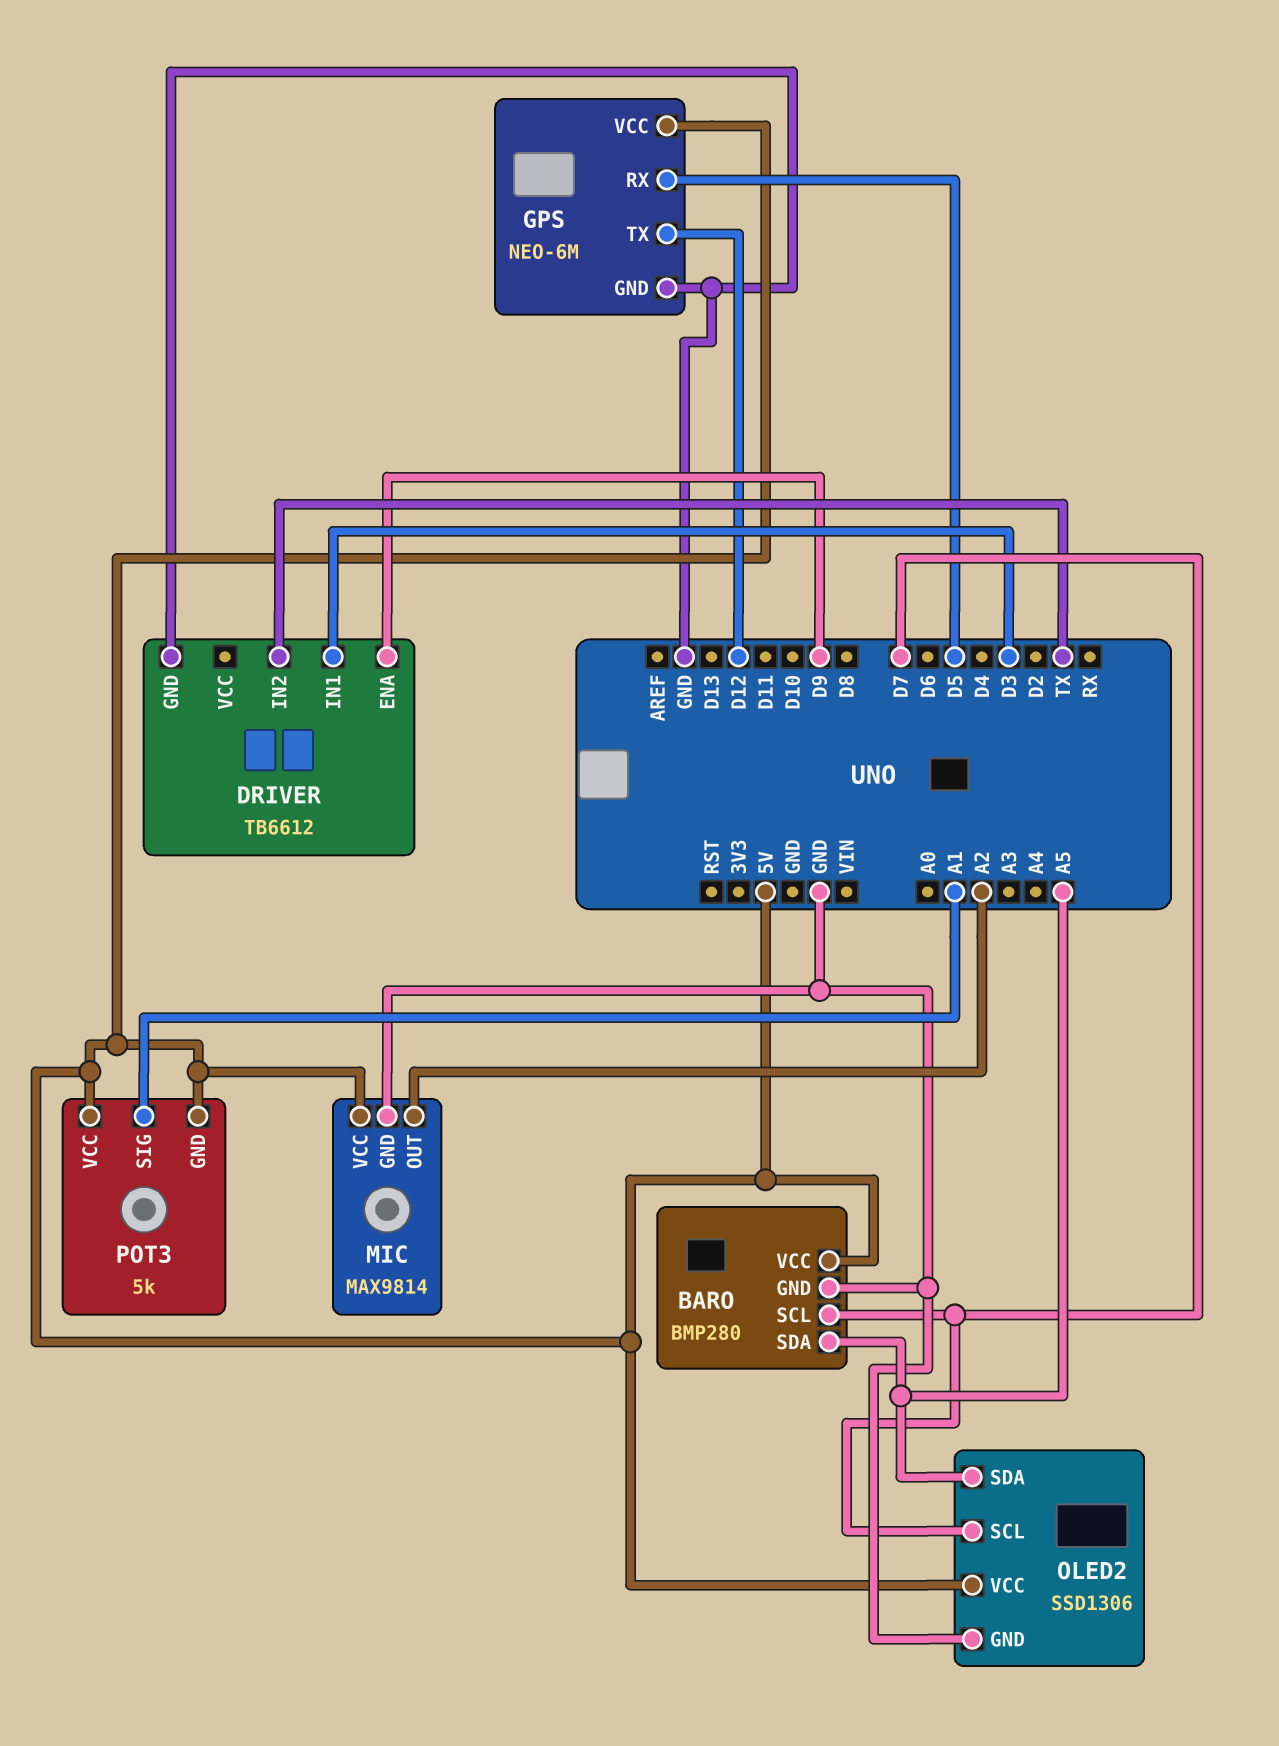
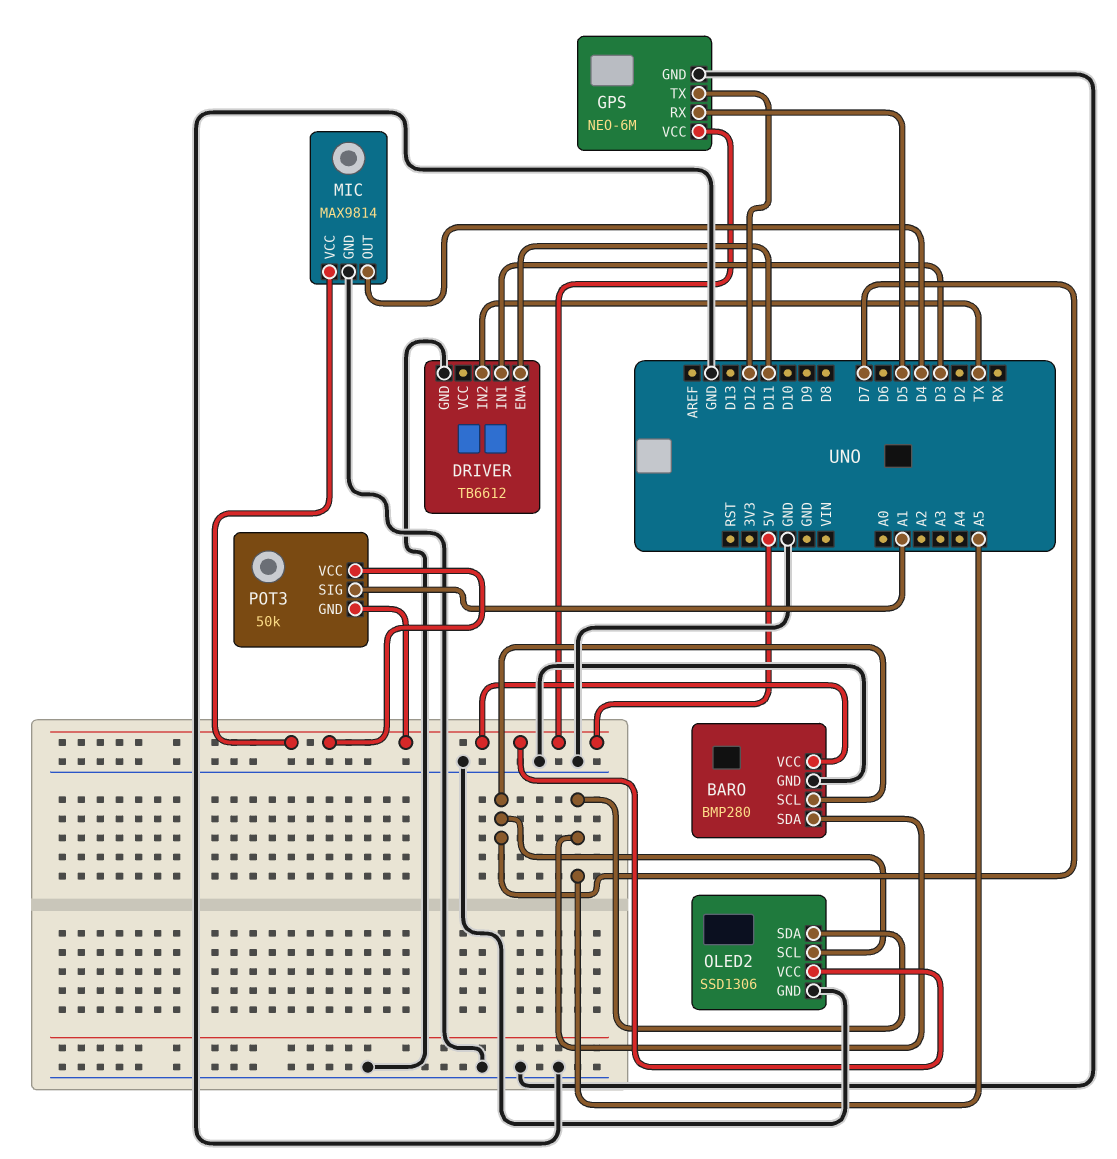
DRIVER pin ENA: D9 -> D11
MIC pin OUT: A2 -> D4
POT3: 5k -> 50k

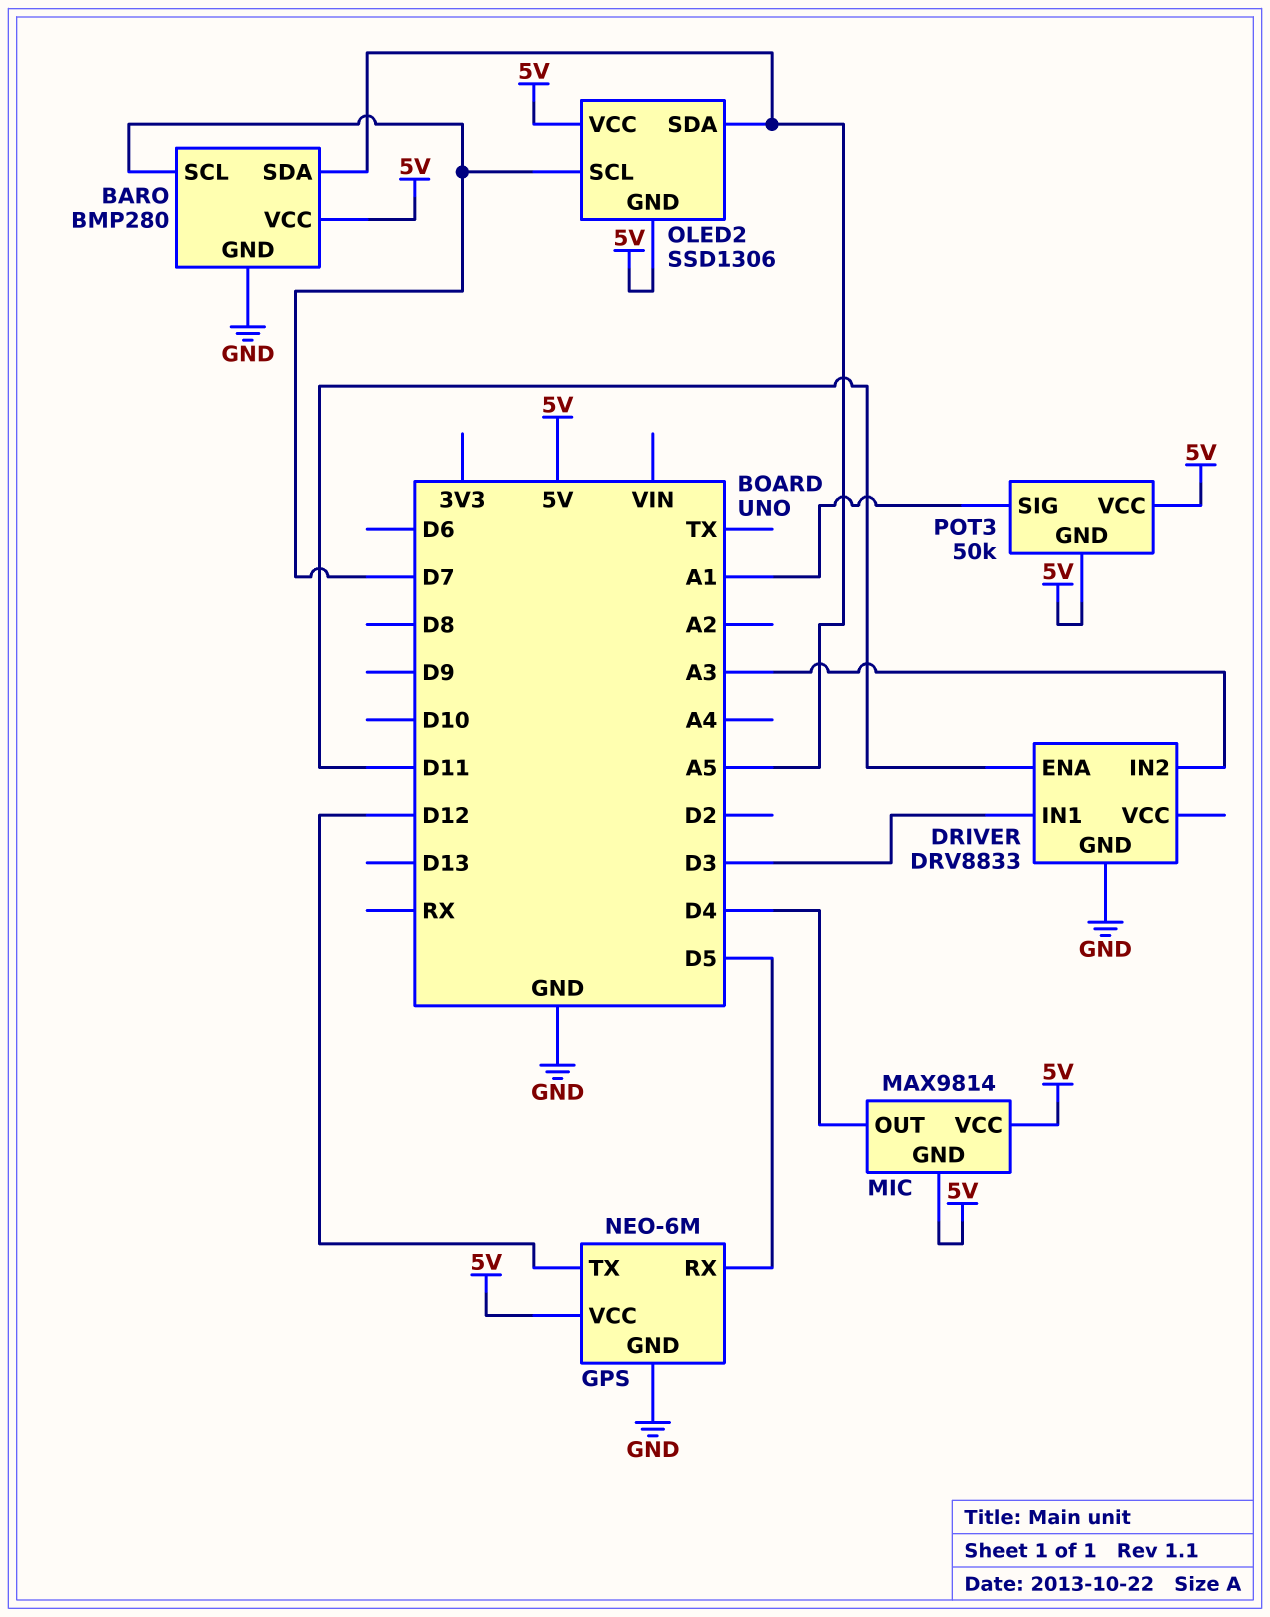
DRIVER: TB6612 -> DRV8833
DRIVER pin IN2: TX -> A3
MIC pin GND: GND -> 5V
OLED2 pin GND: GND -> 5V

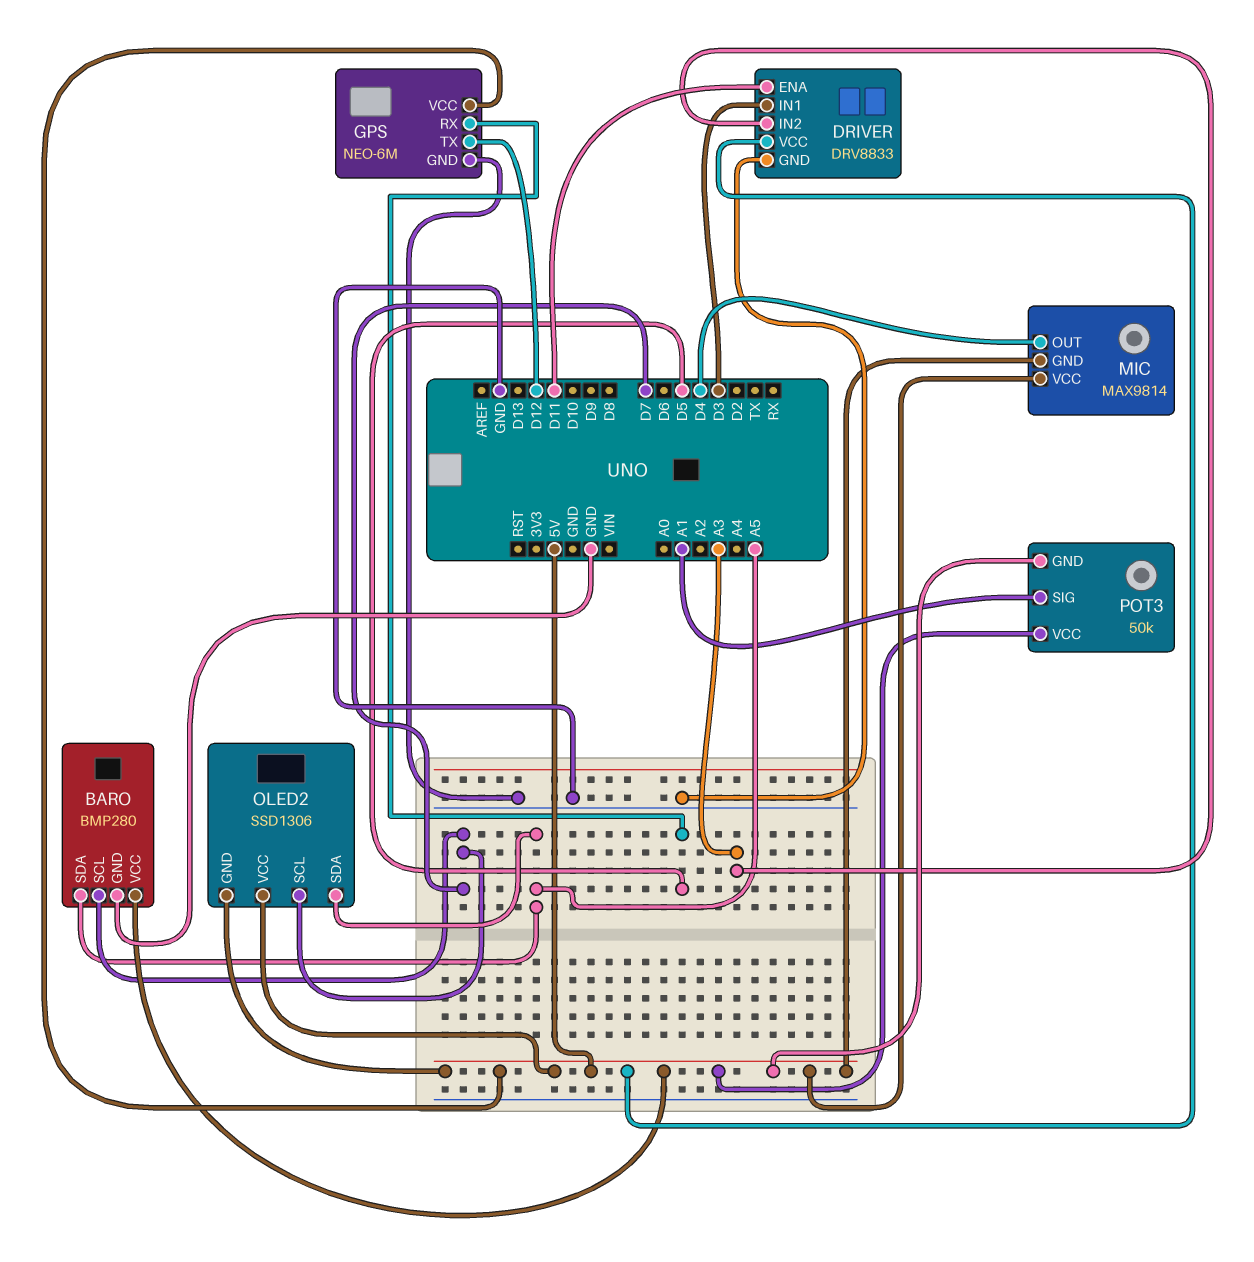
DRIVER pin VCC: none -> 5V

